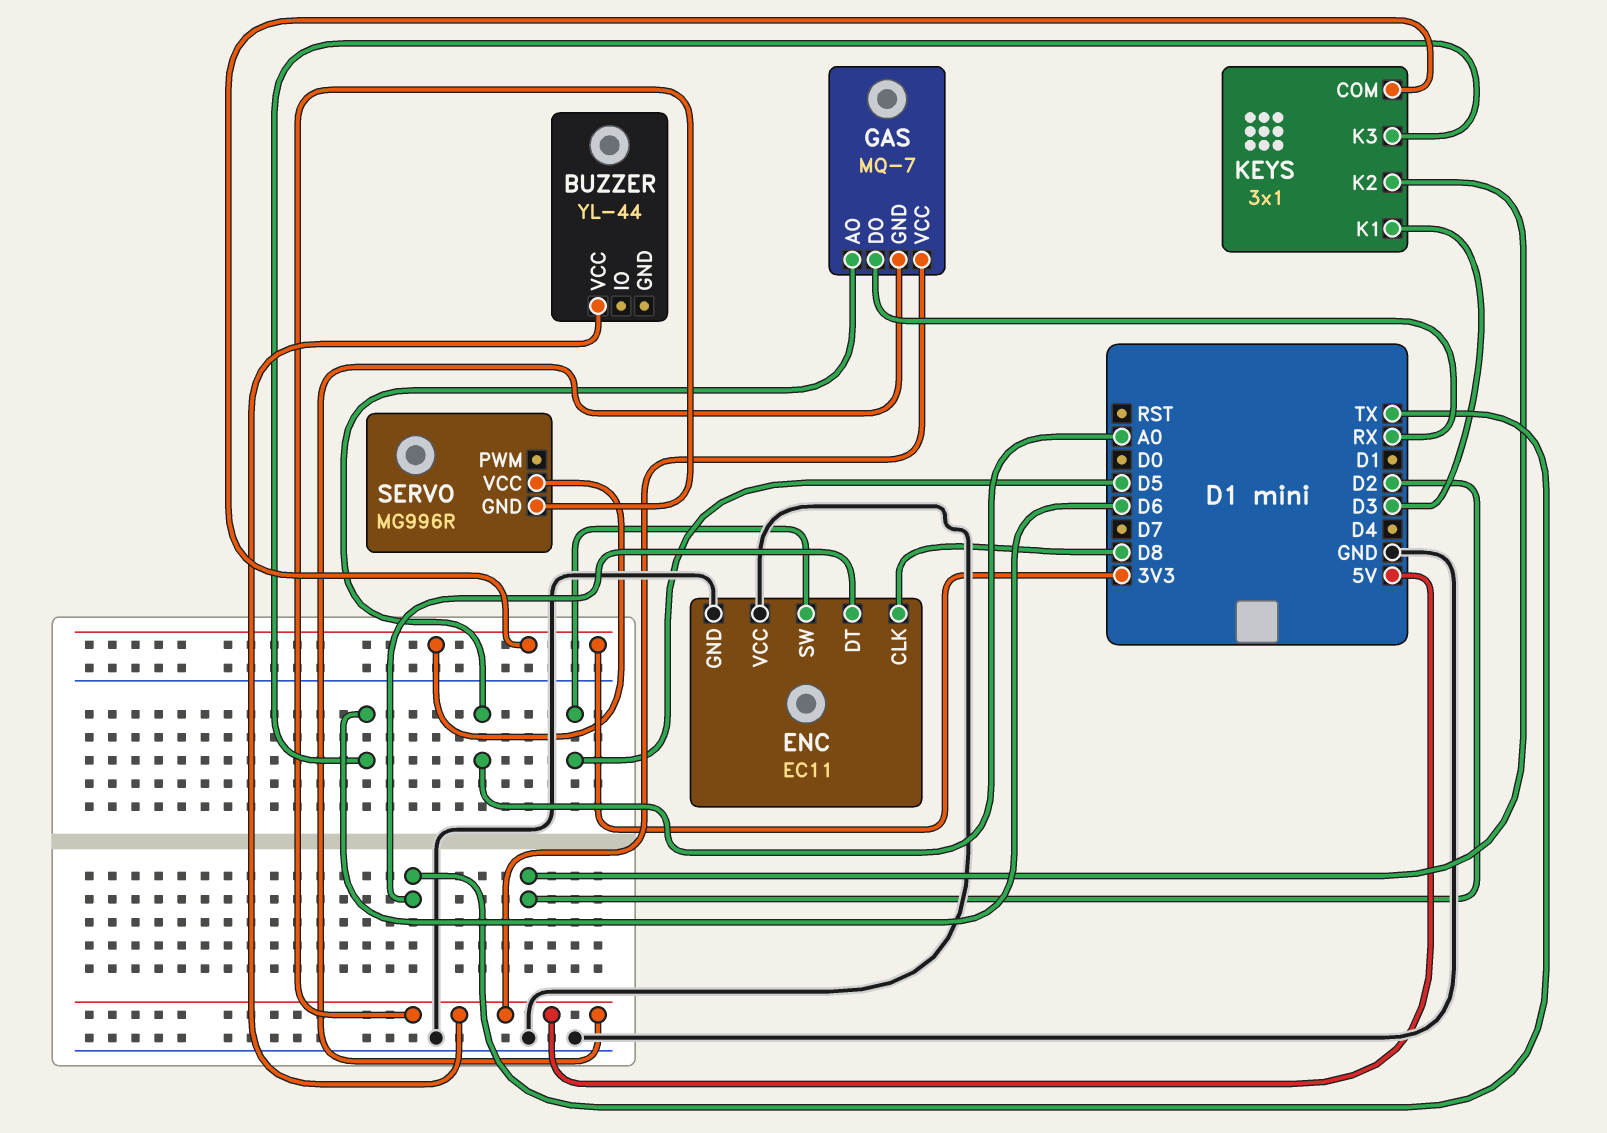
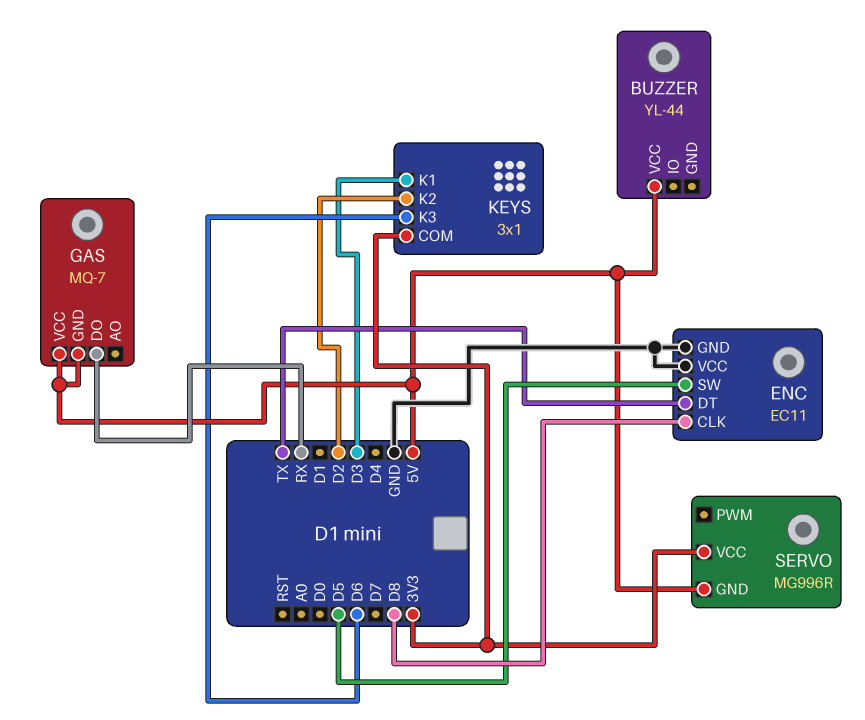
GAS pin AO: A0 -> none

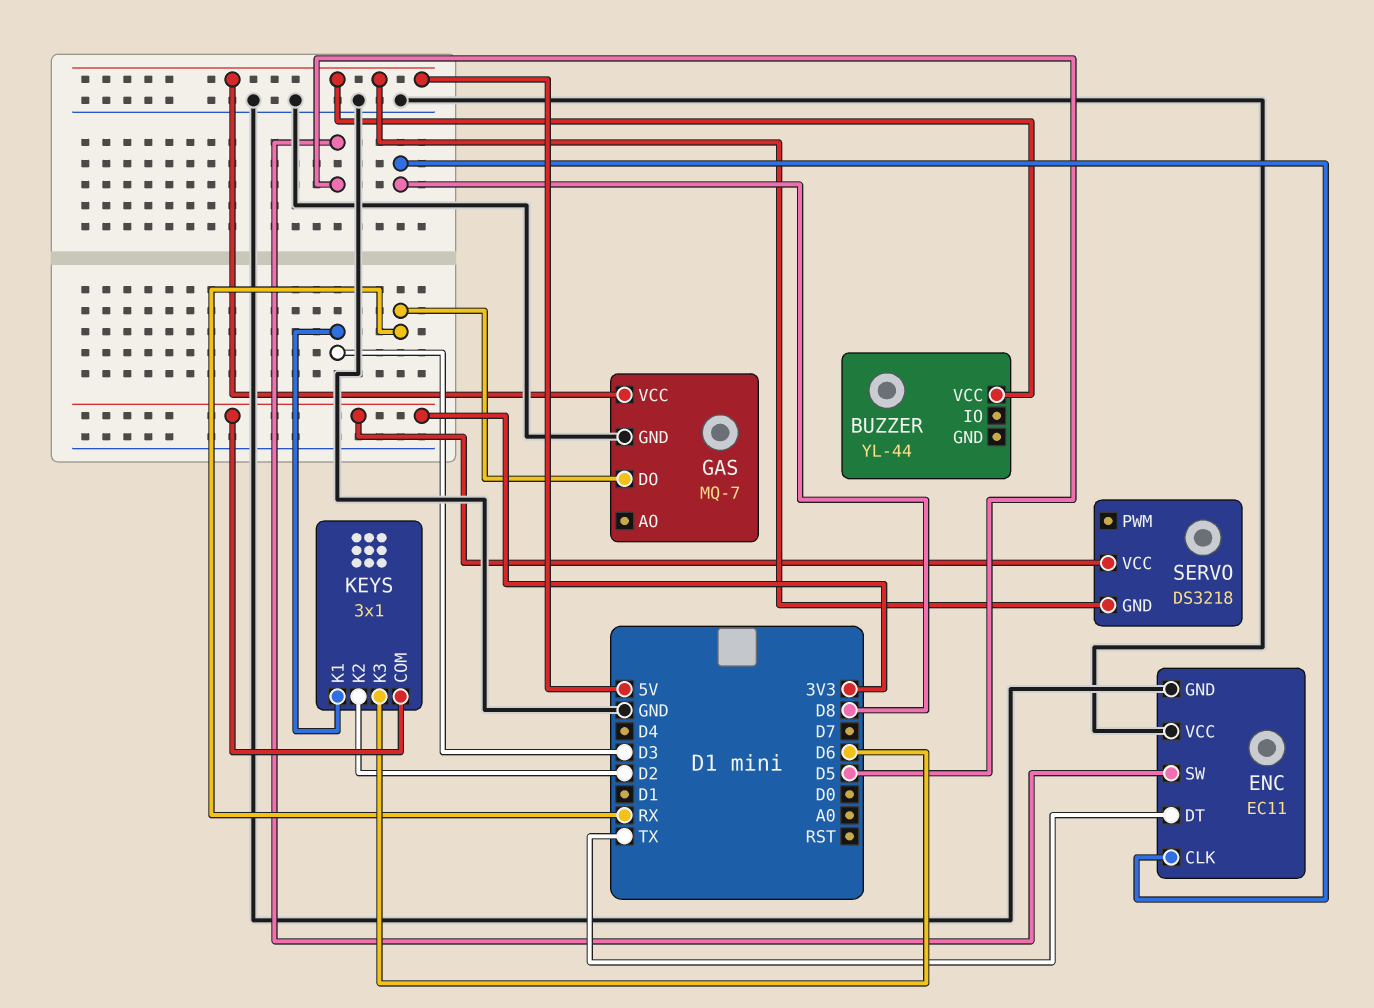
GAS pin GND: 5V -> GND
SERVO: MG996R -> DS3218

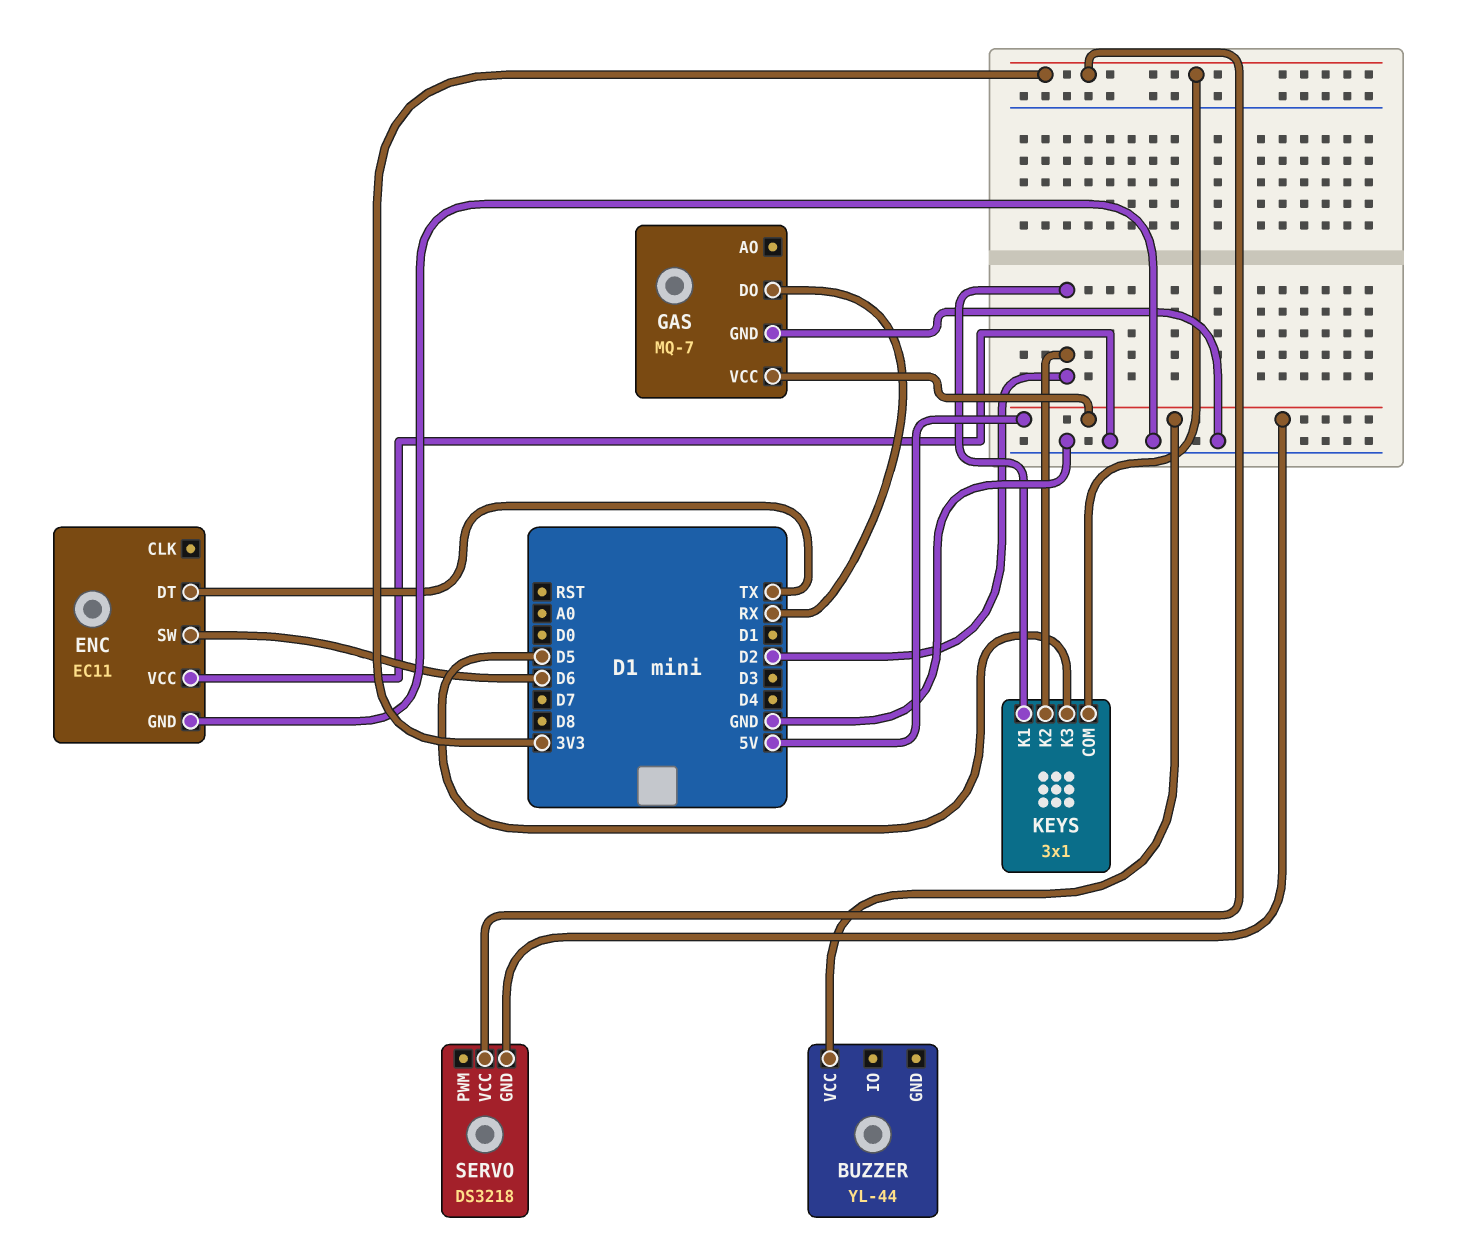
ENC pin CLK: D8 -> none
ENC pin SW: D5 -> D6
KEYS pin K1: D3 -> D2
KEYS pin K3: D6 -> D5

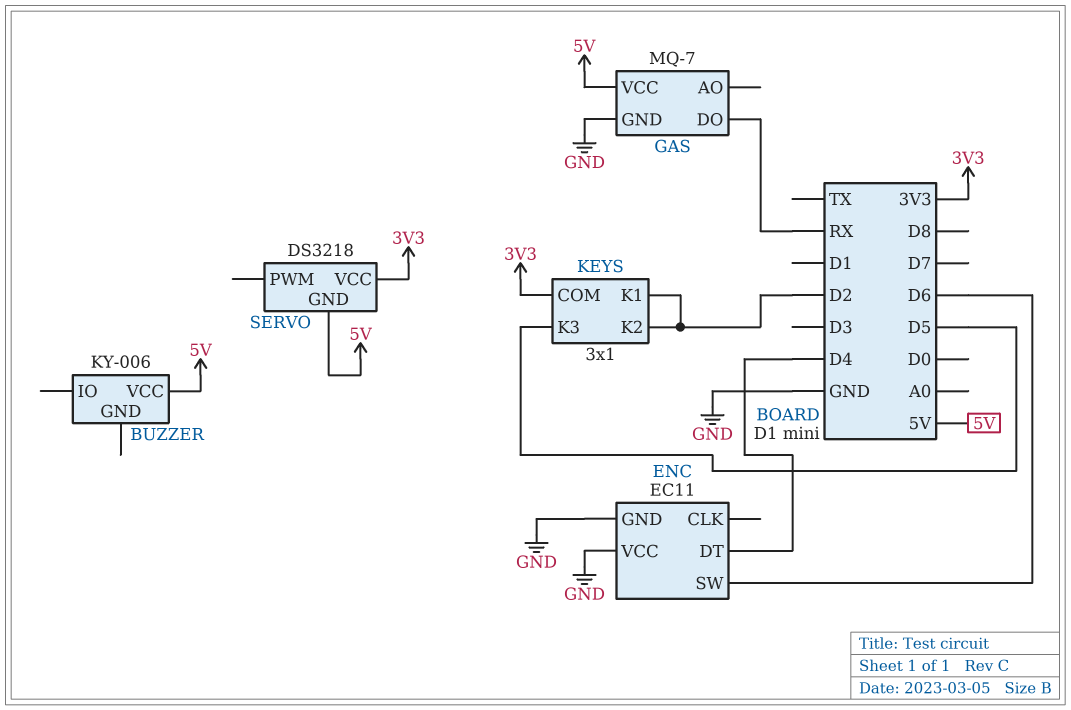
BUZZER: YL-44 -> KY-006
ENC pin DT: TX -> D4

